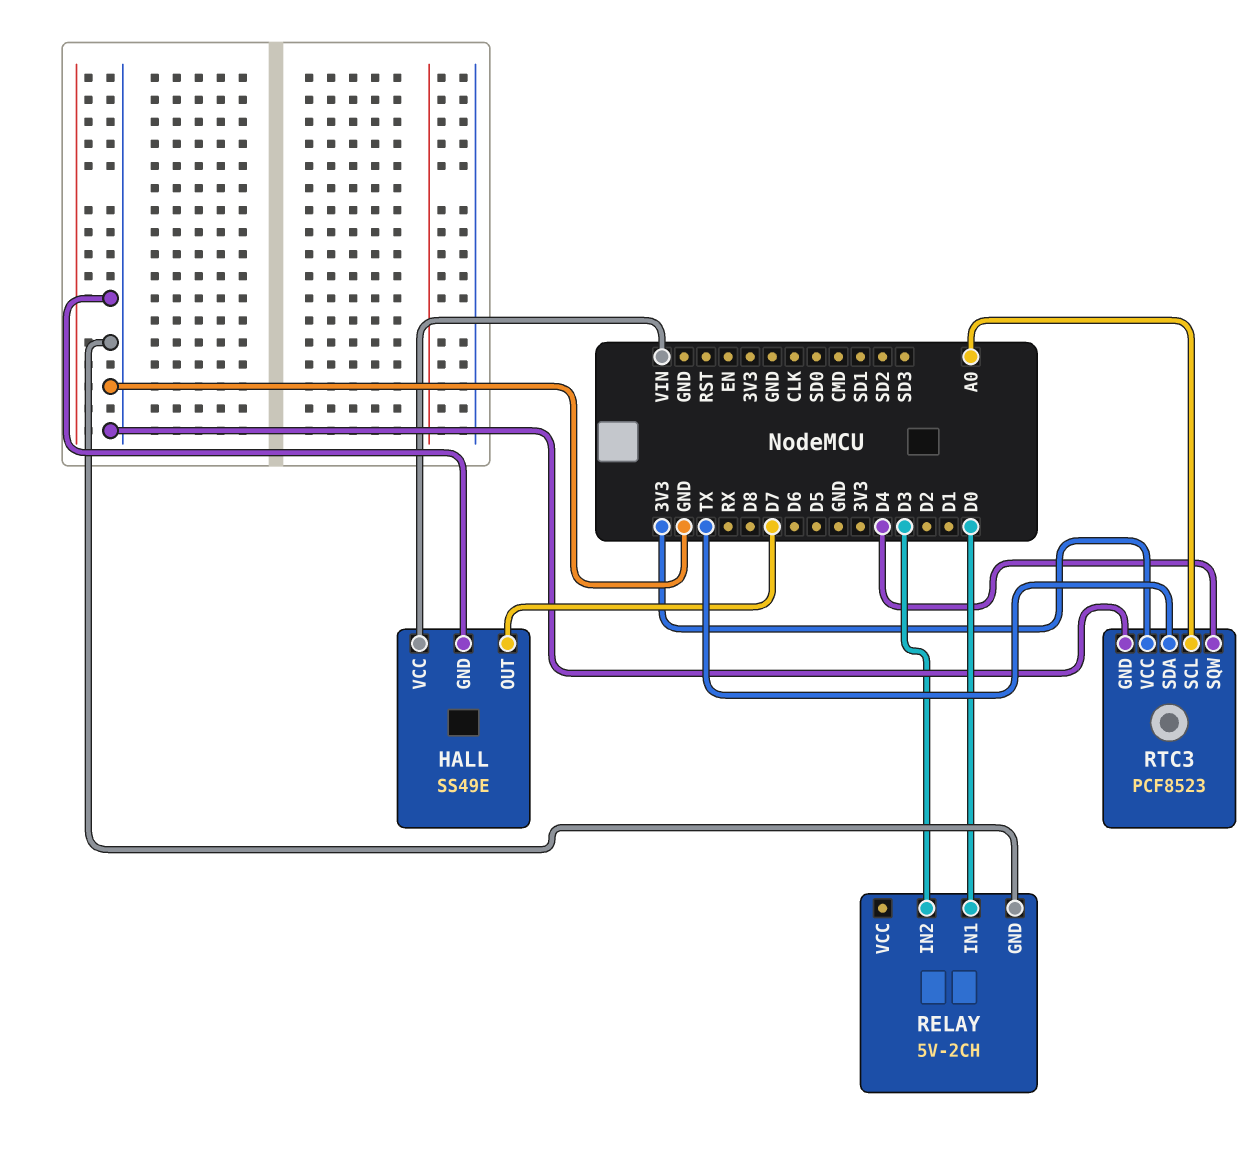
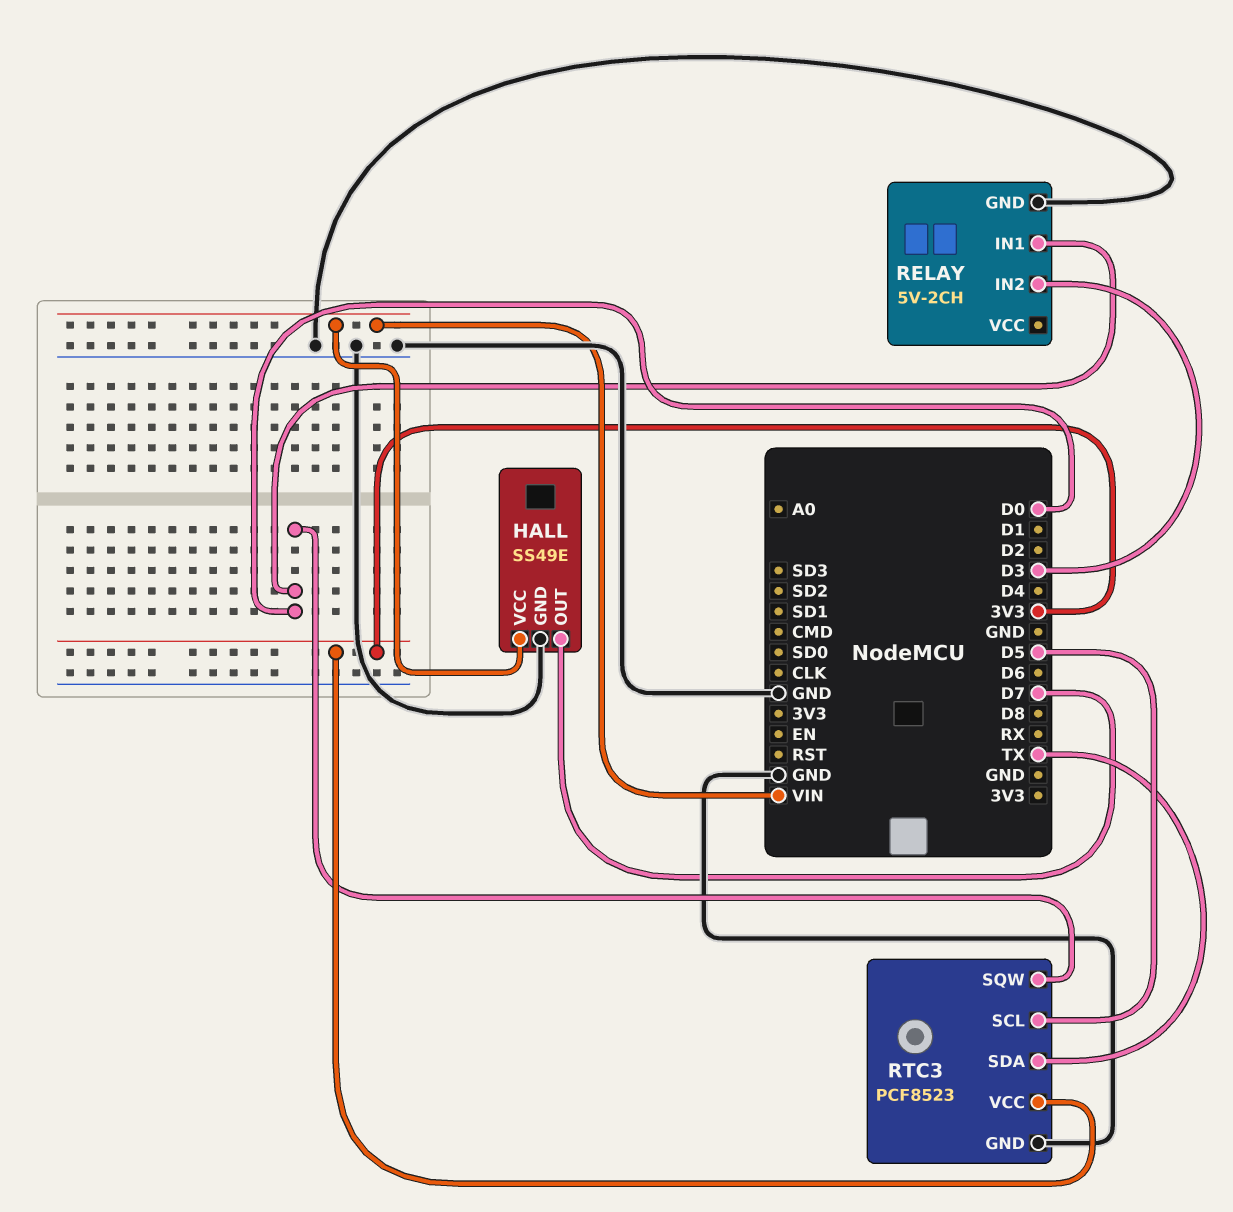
RTC3 pin SCL: A0 -> D5
RTC3 pin SQW: D4 -> D0

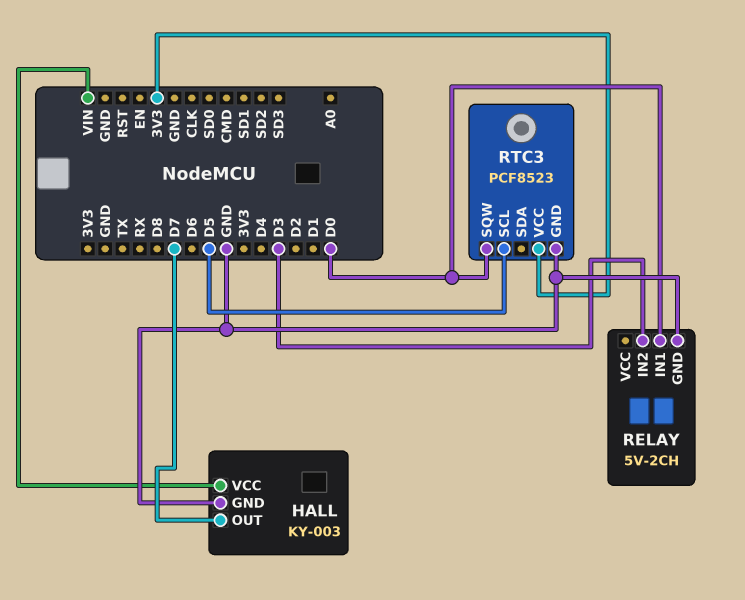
HALL: SS49E -> KY-003
RTC3 pin SDA: TX -> none

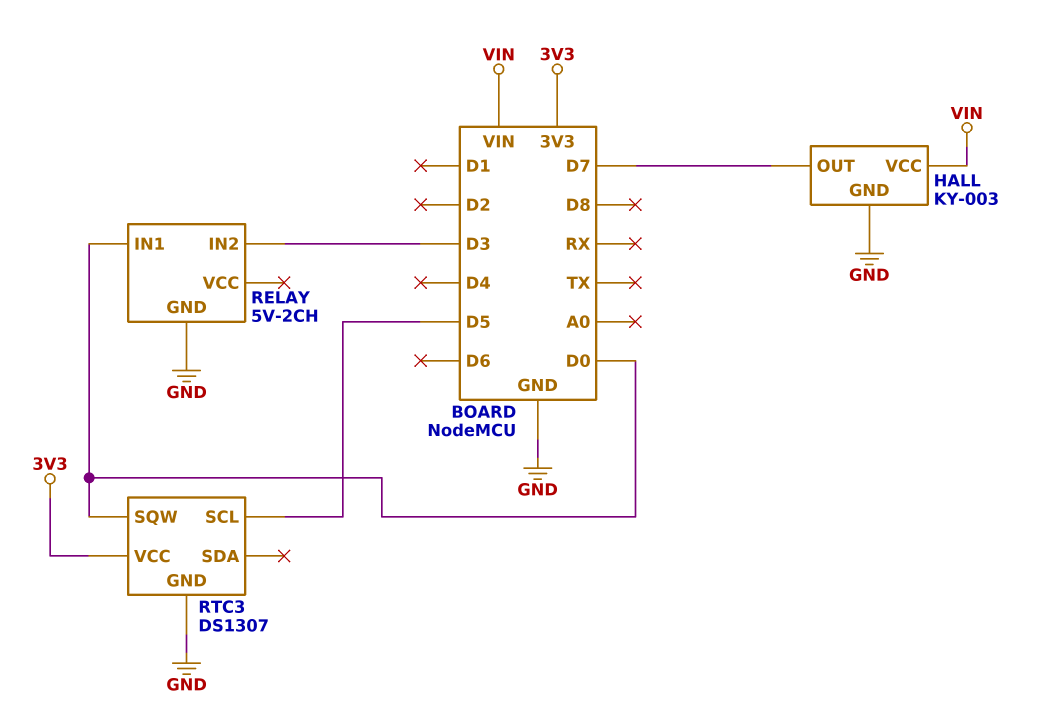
RTC3: PCF8523 -> DS1307

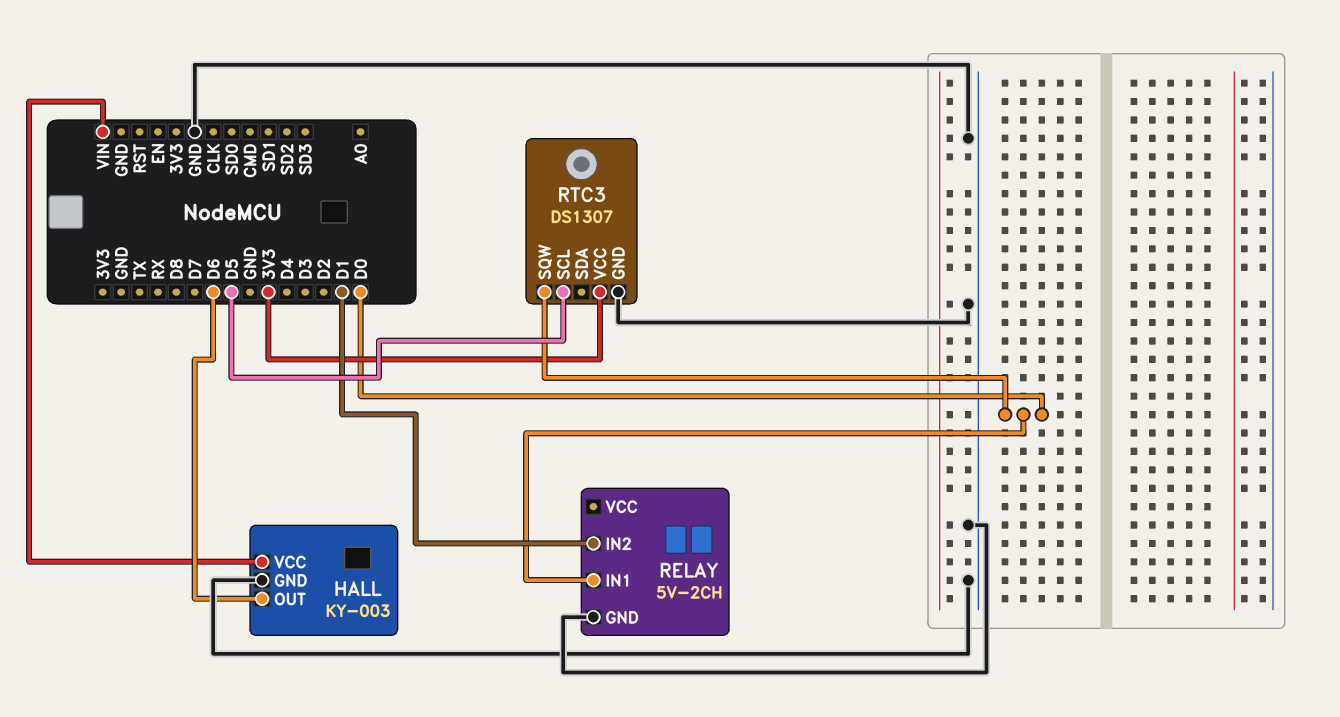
HALL pin OUT: D7 -> D6
RELAY pin IN2: D3 -> D1

